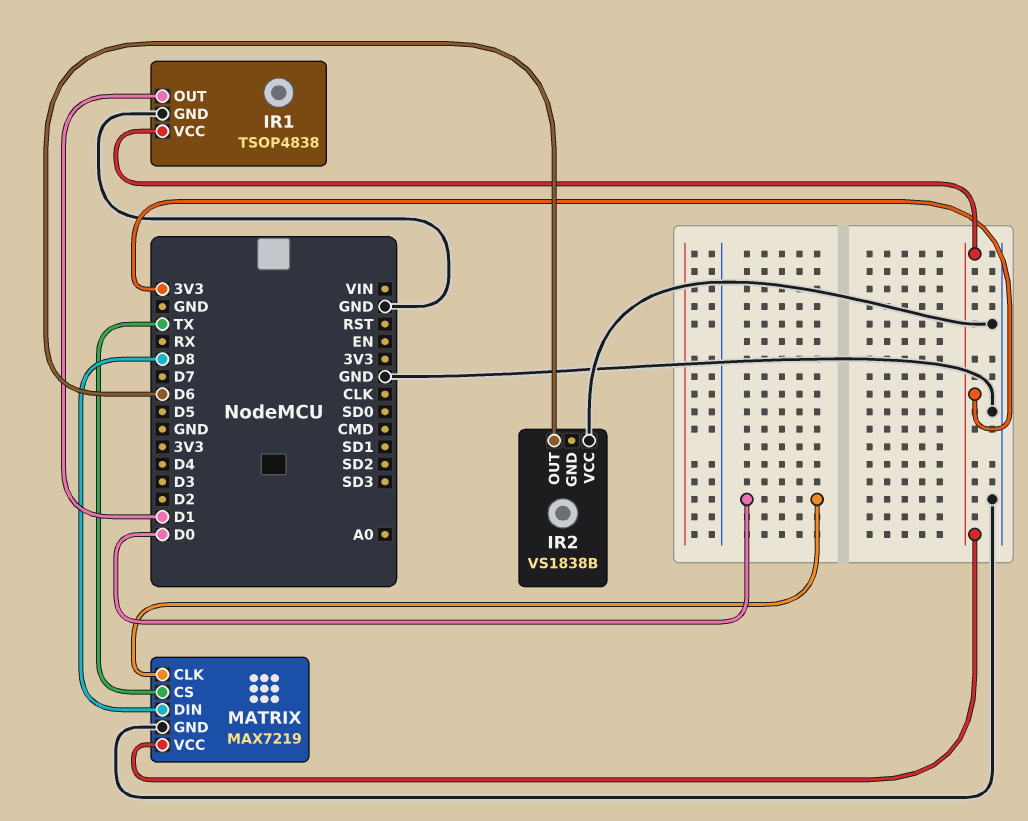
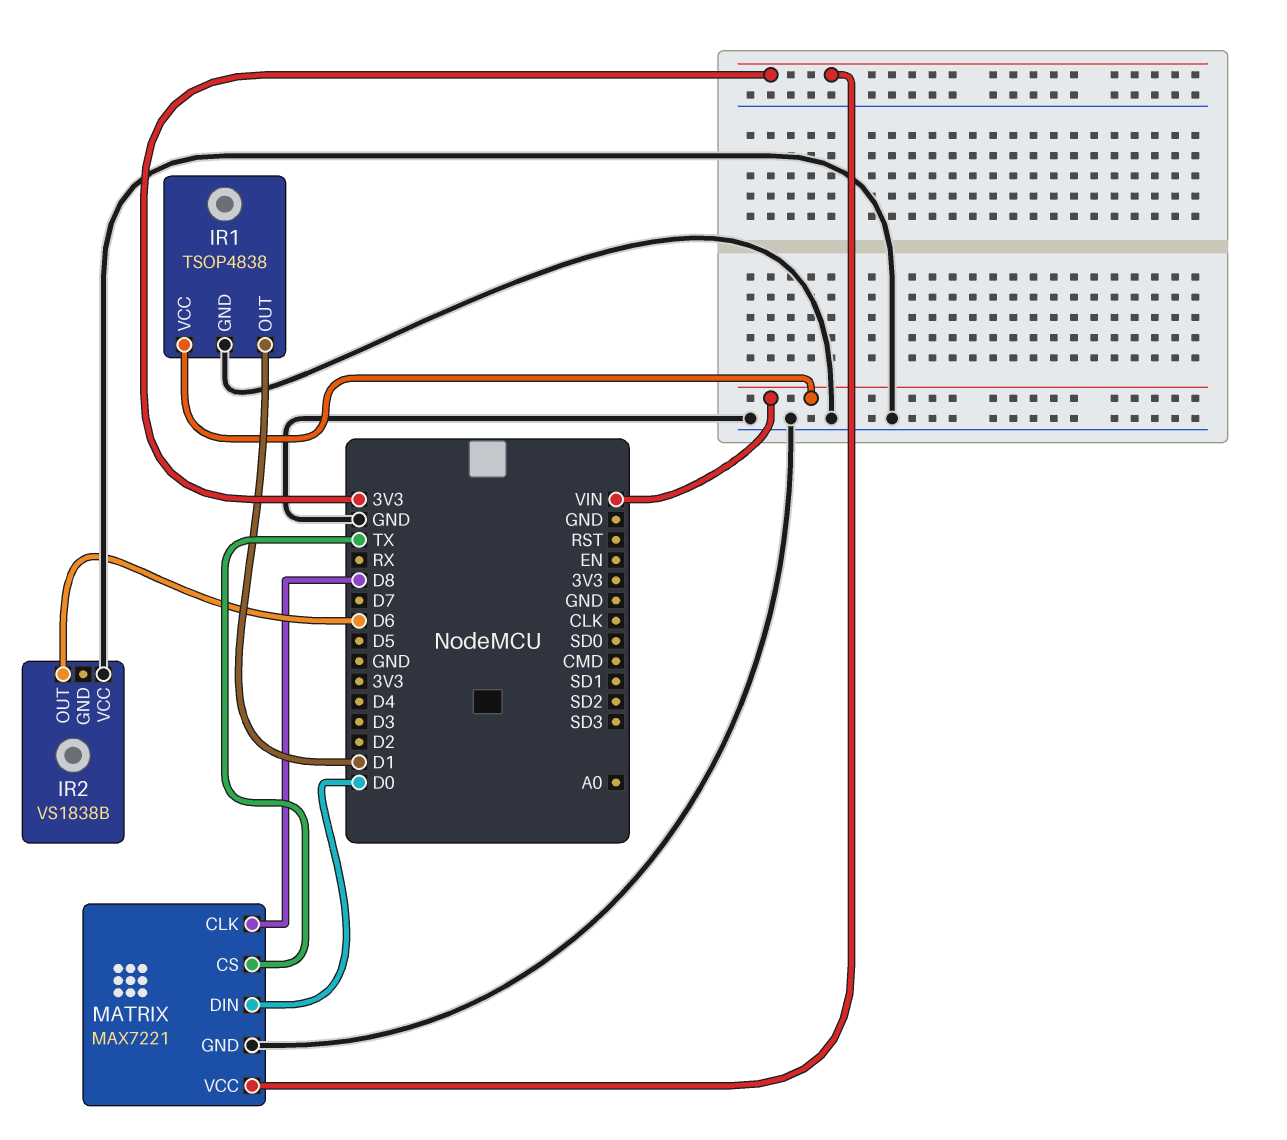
IR1 pin VCC: 3V3 -> VIN
MATRIX: MAX7219 -> MAX7221
MATRIX pin CLK: D0 -> D8
MATRIX pin DIN: D8 -> D0

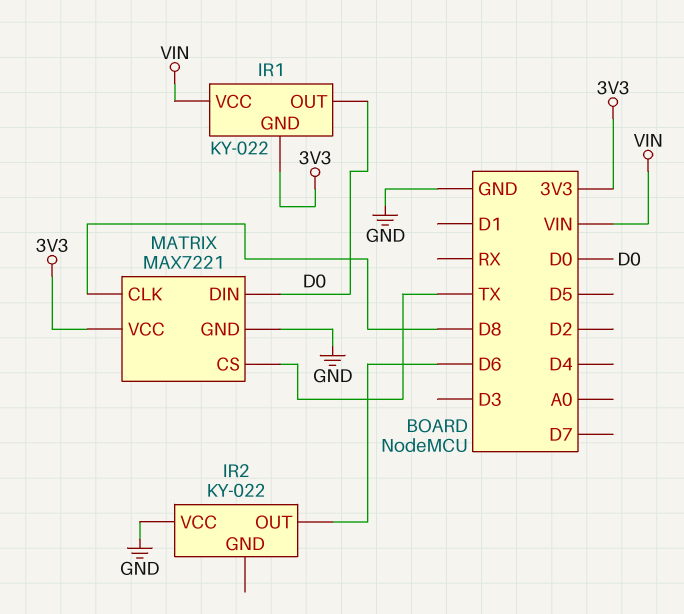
IR1: TSOP4838 -> KY-022
IR1 pin GND: GND -> 3V3
IR1 pin OUT: D1 -> D0
IR2: VS1838B -> KY-022

